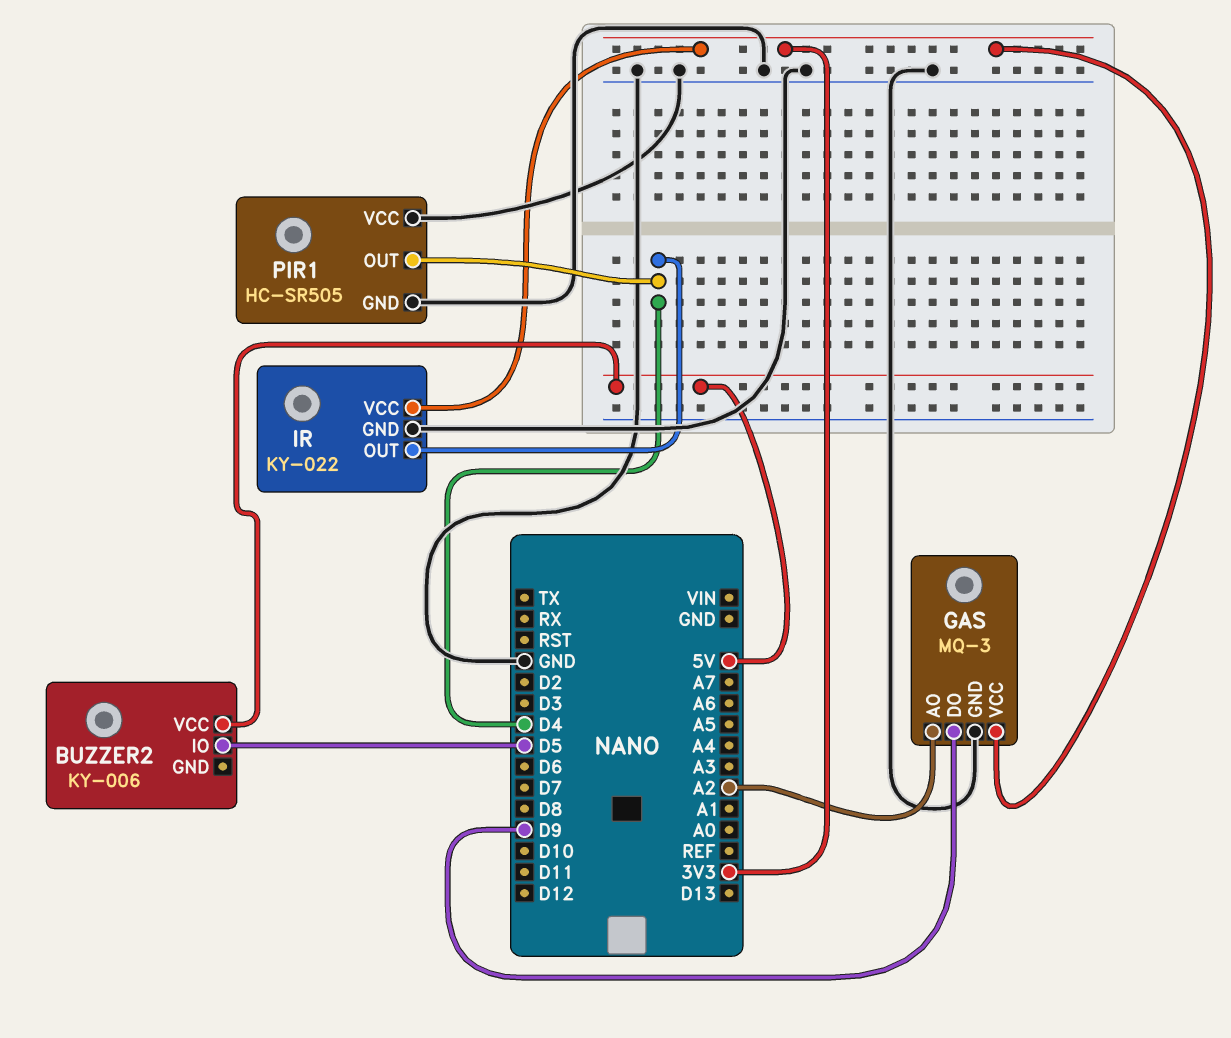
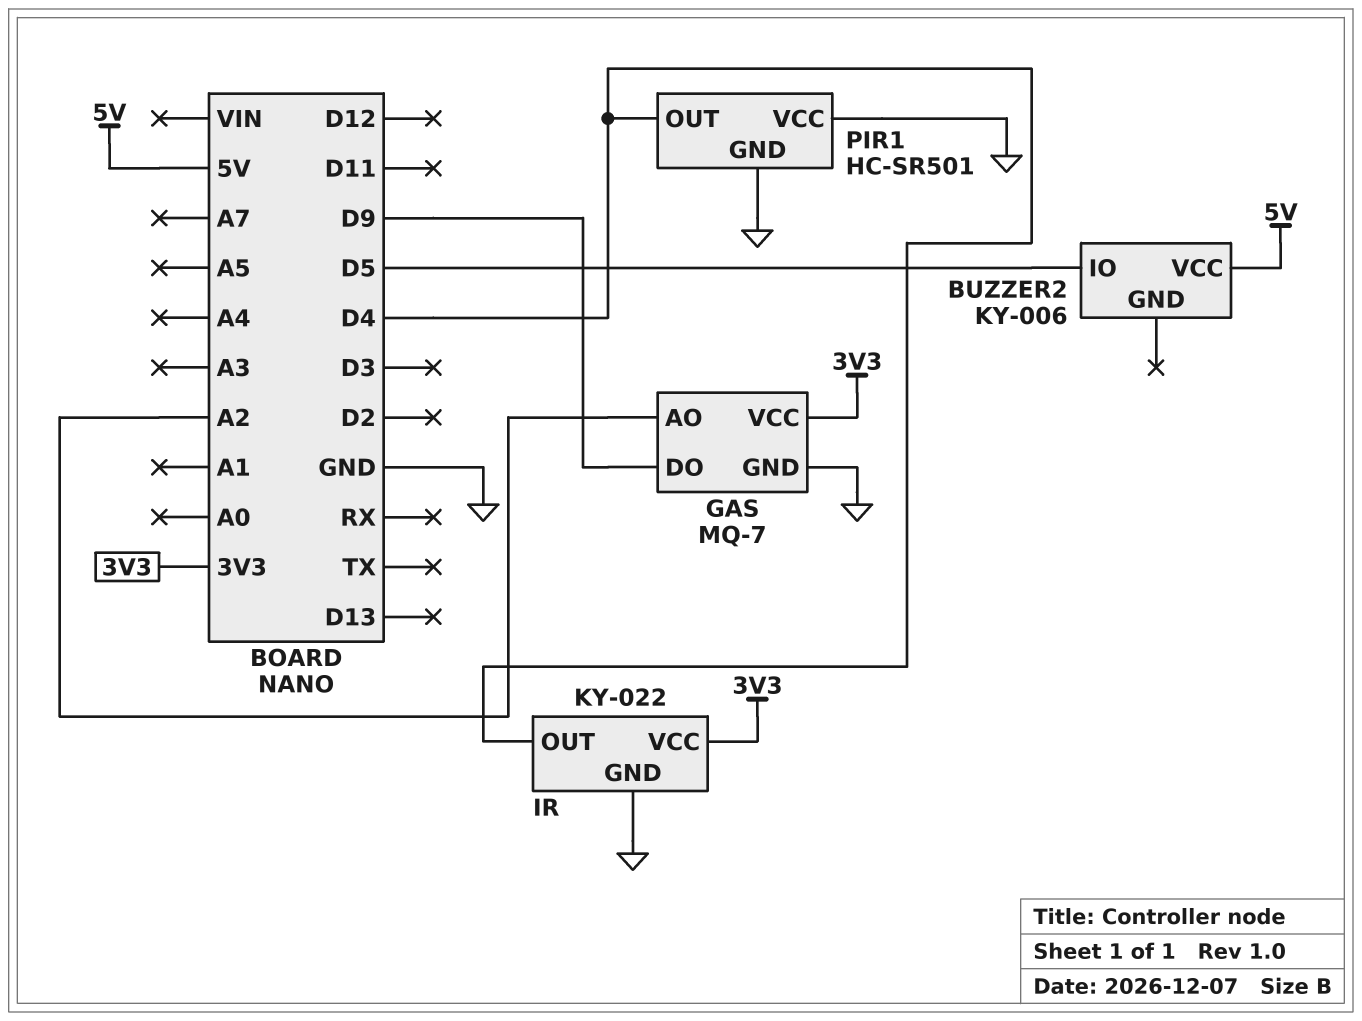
GAS: MQ-3 -> MQ-7
PIR1: HC-SR505 -> HC-SR501

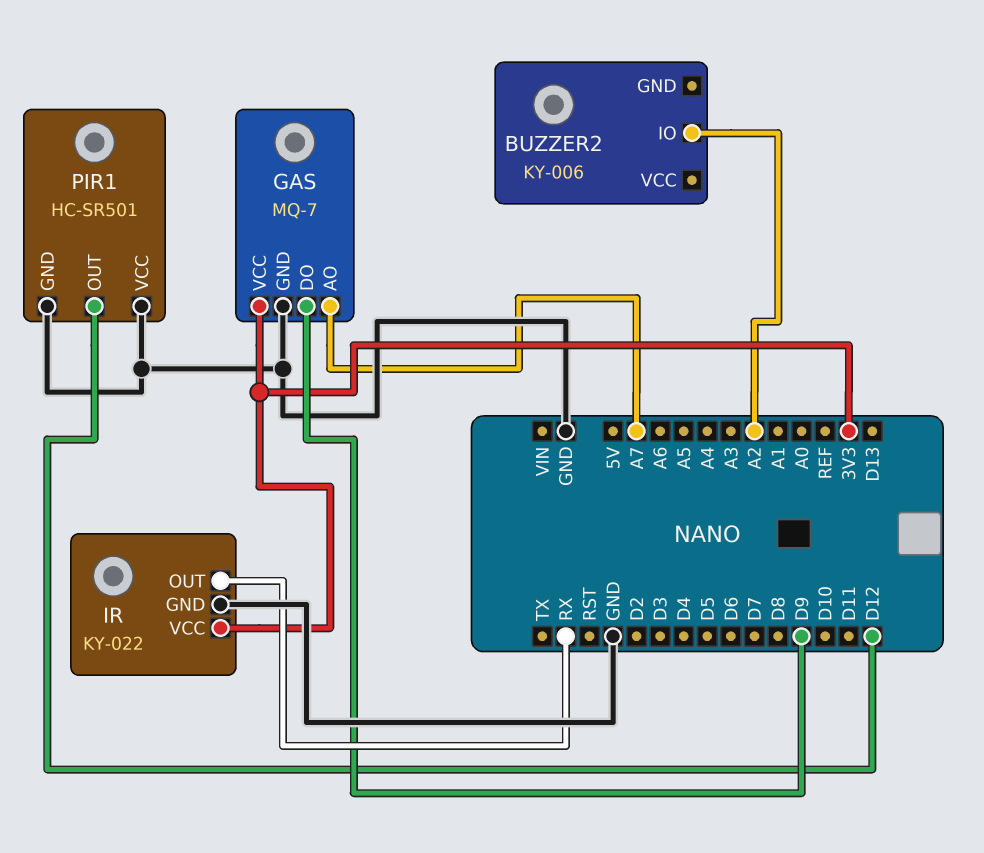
BUZZER2 pin IO: D5 -> A2
BUZZER2 pin VCC: 5V -> none
GAS pin AO: A2 -> A7
IR pin OUT: D4 -> RX
PIR1 pin OUT: D4 -> D12

